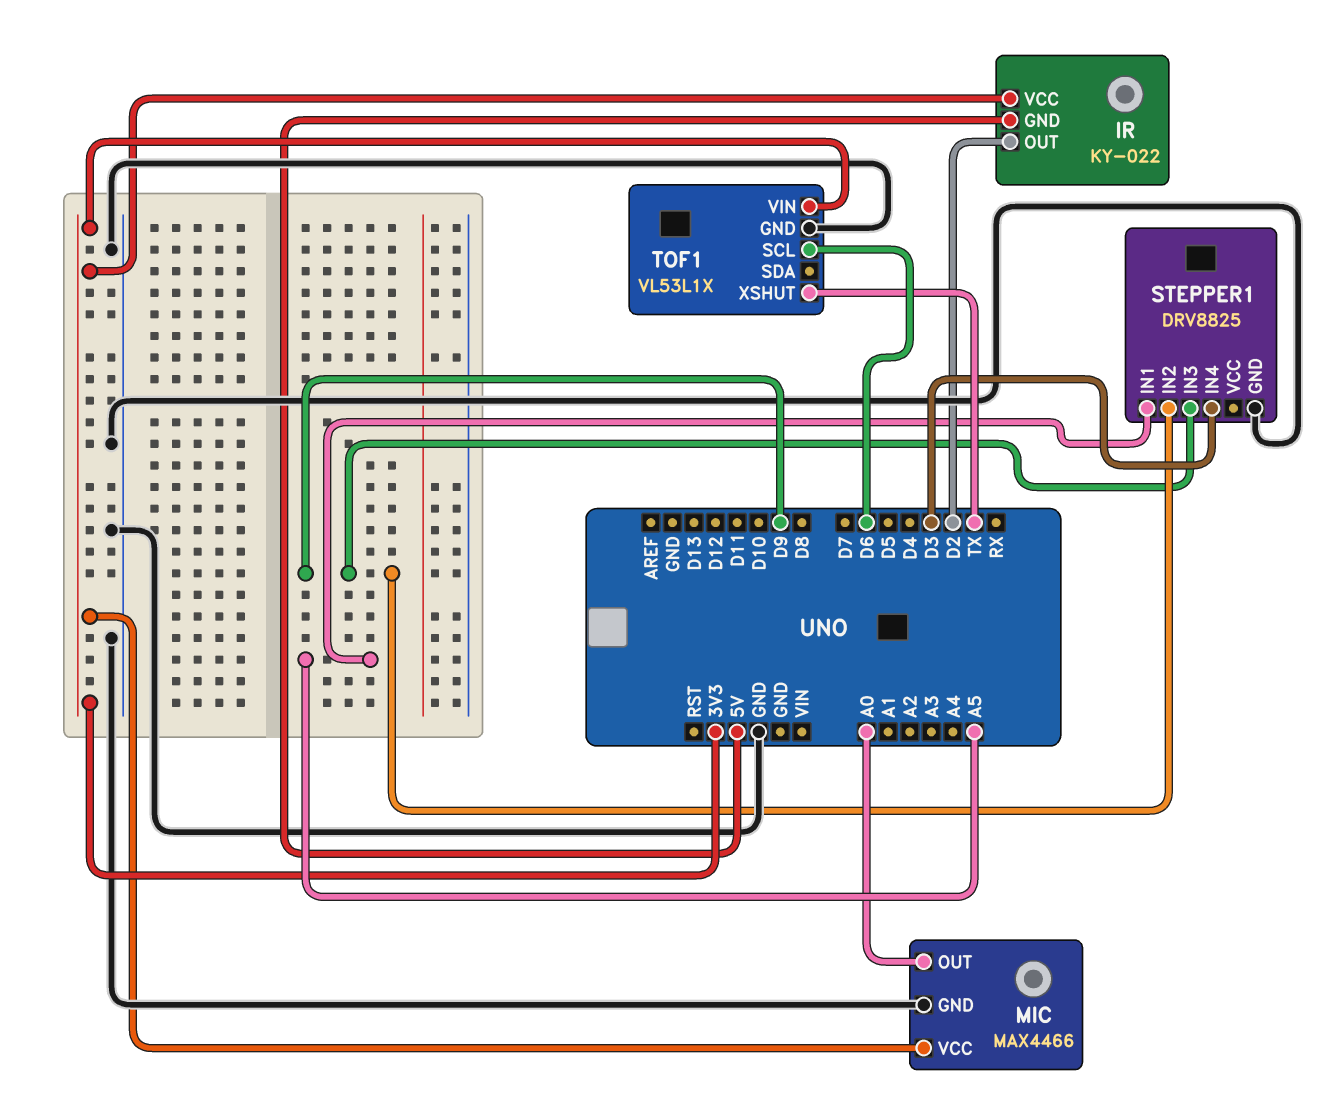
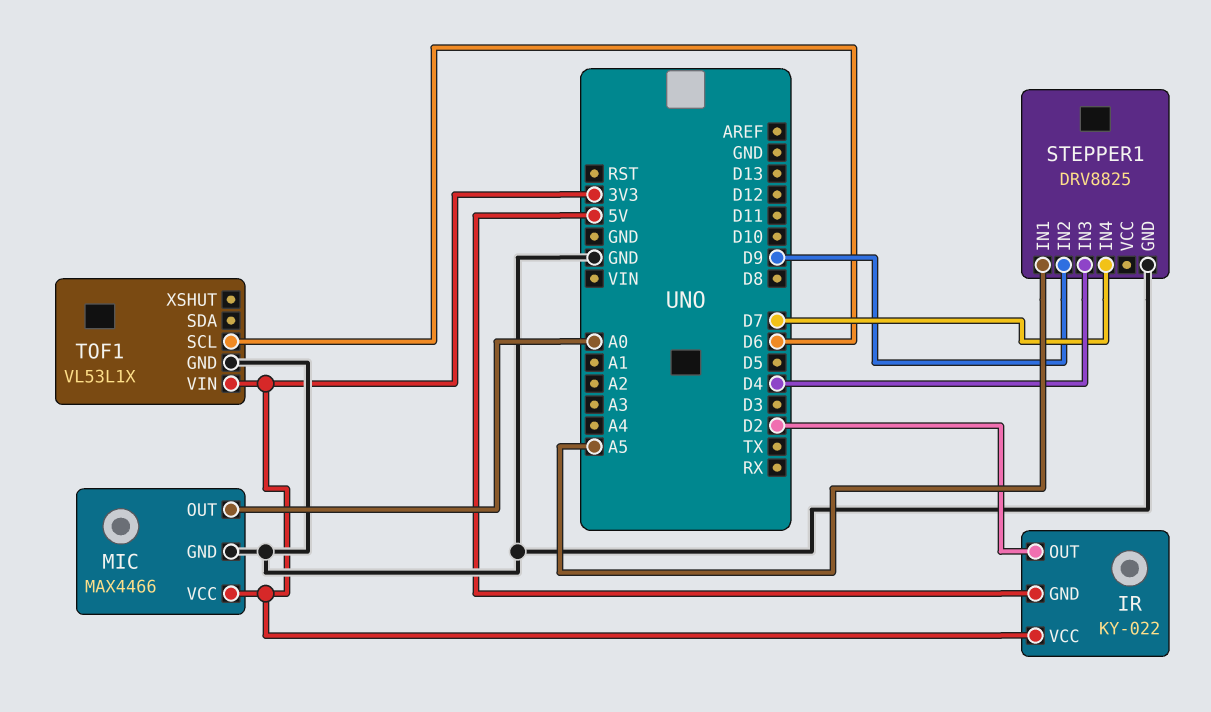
STEPPER1 pin IN3: D9 -> D4
STEPPER1 pin IN4: D3 -> D7
TOF1 pin XSHUT: TX -> none

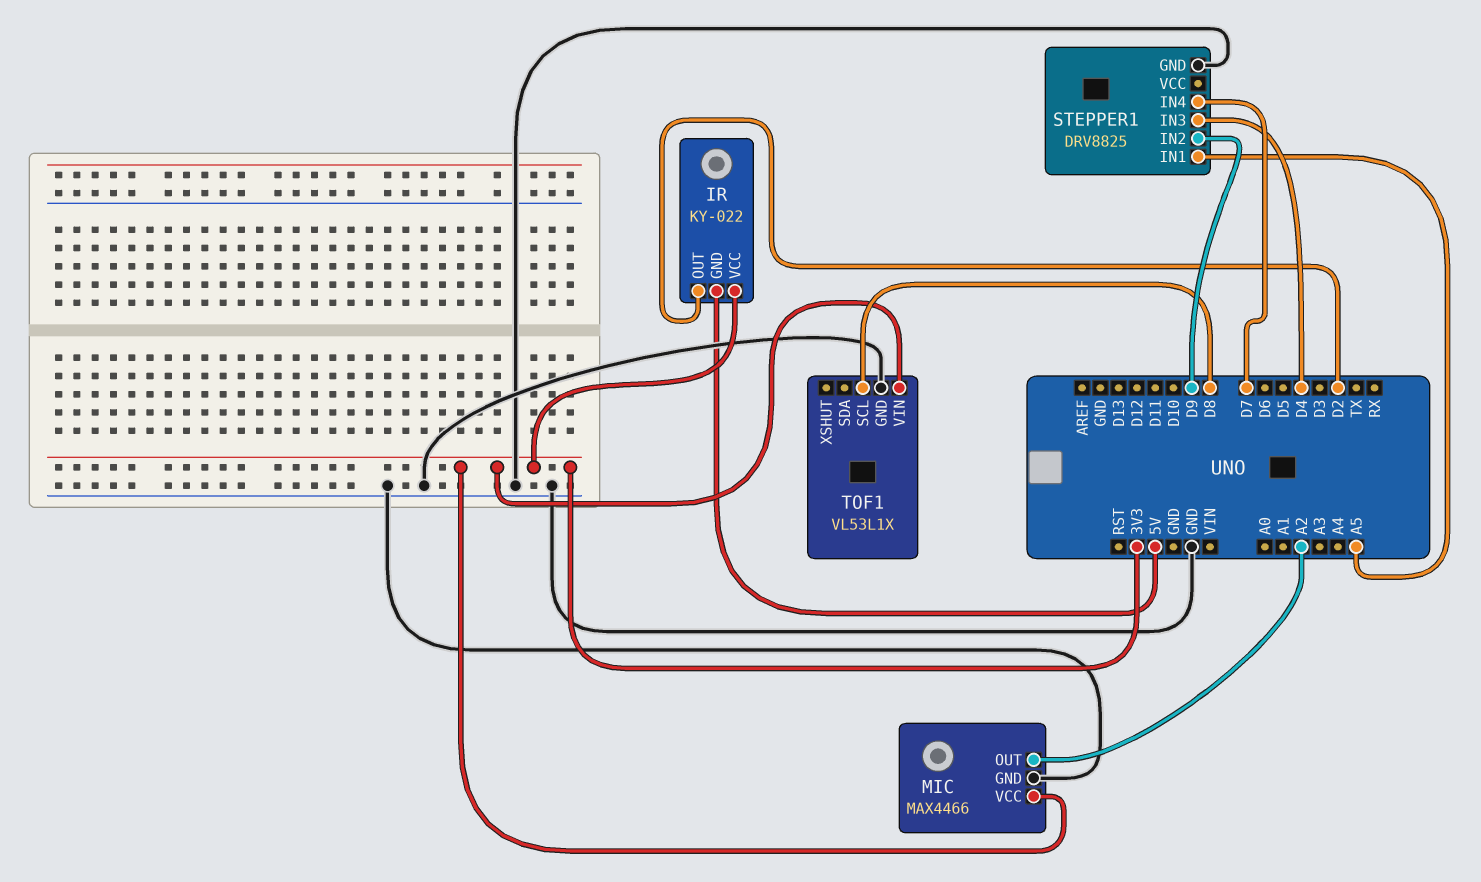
MIC pin OUT: A0 -> A2
TOF1 pin SCL: D6 -> D8

